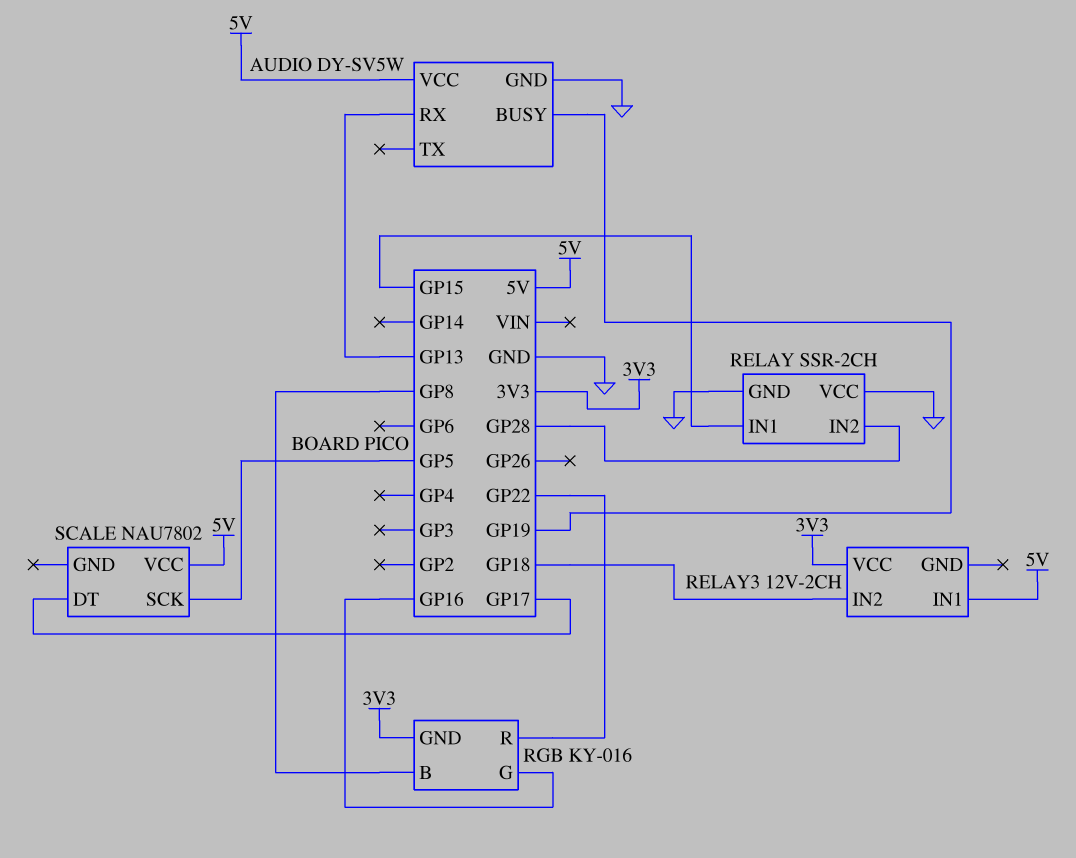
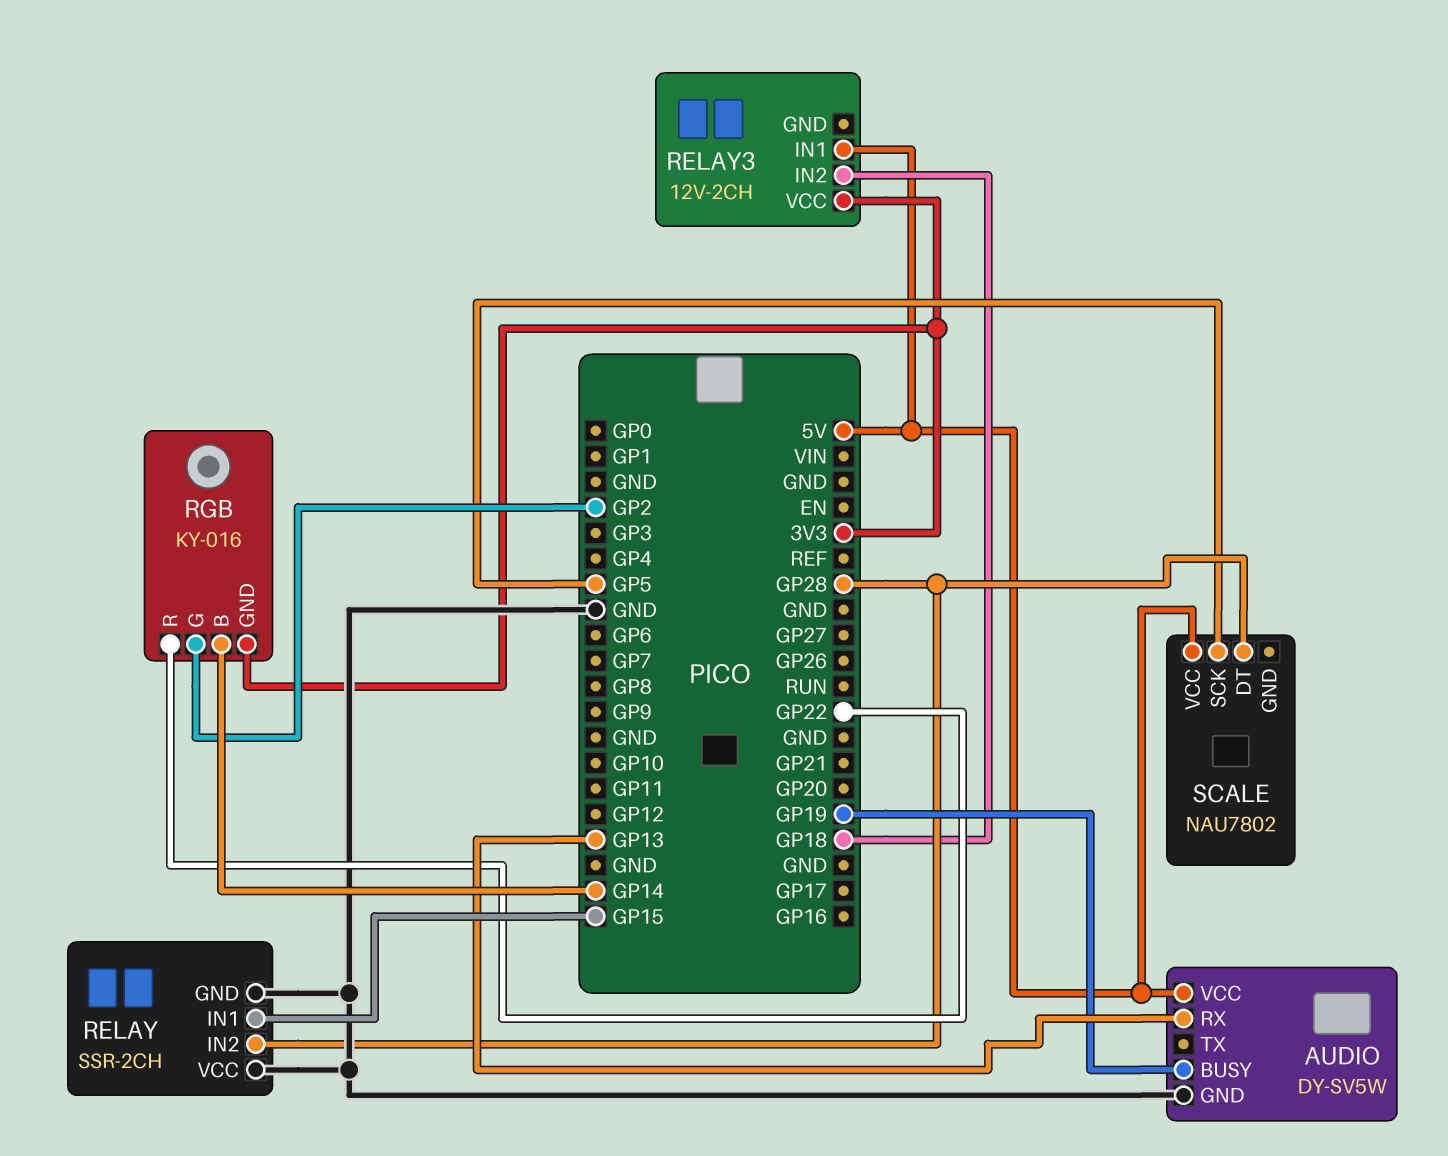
RGB pin B: GP8 -> GP14
RGB pin G: GP16 -> GP2
SCALE pin DT: GP17 -> GP28

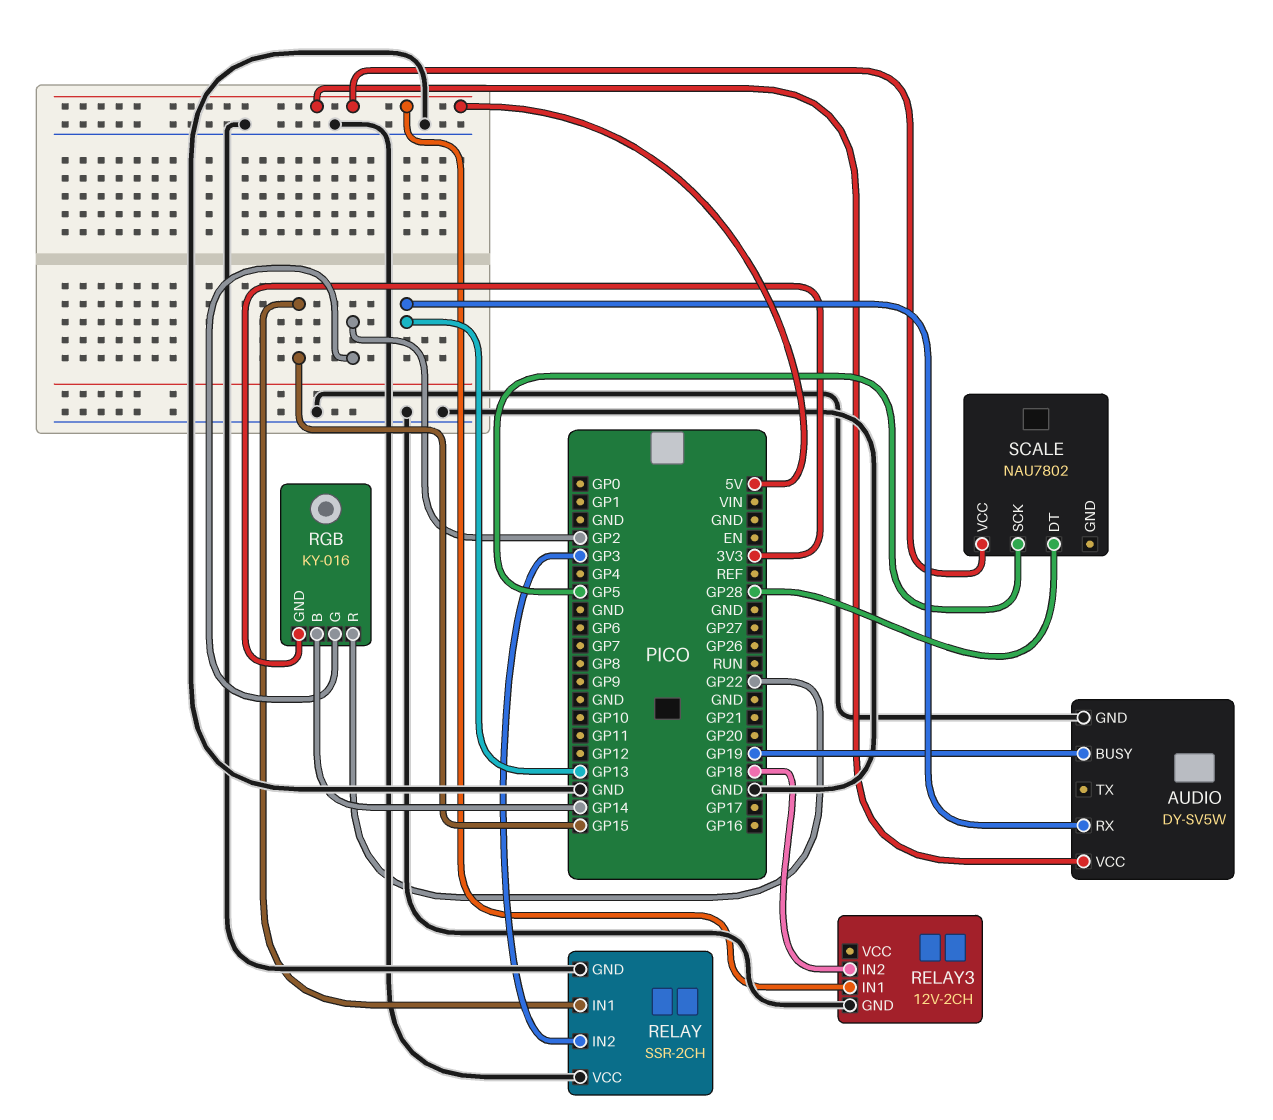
RELAY pin IN2: GP28 -> GP3
RELAY3 pin GND: none -> GND
RELAY3 pin VCC: 3V3 -> none

